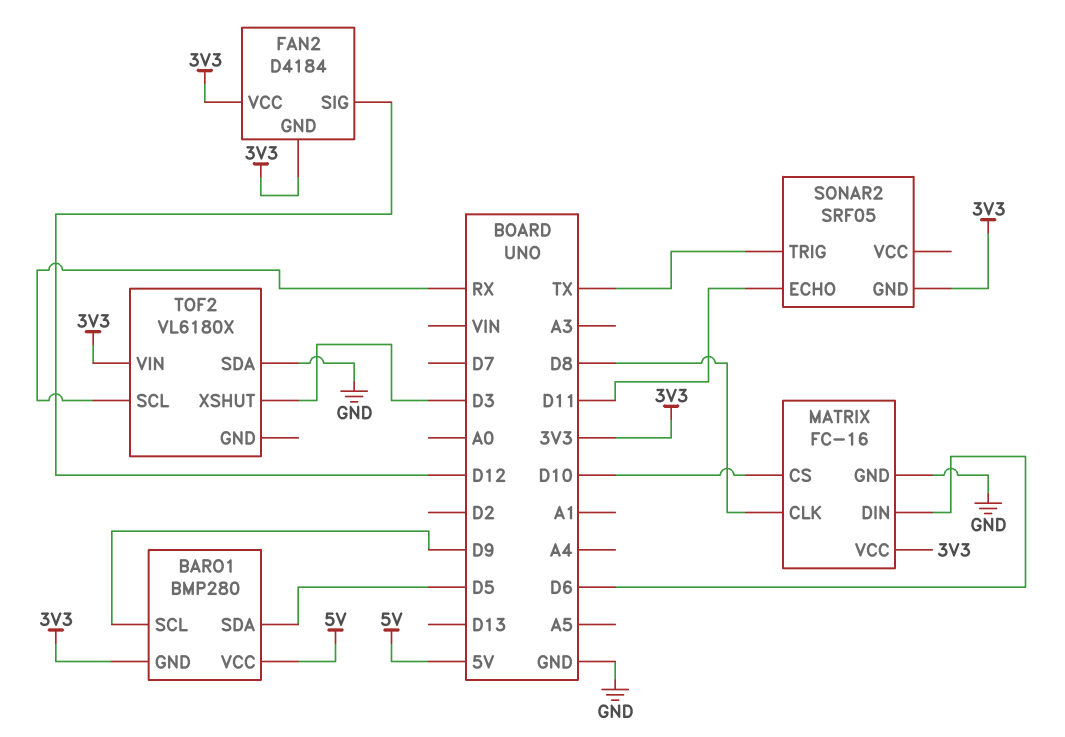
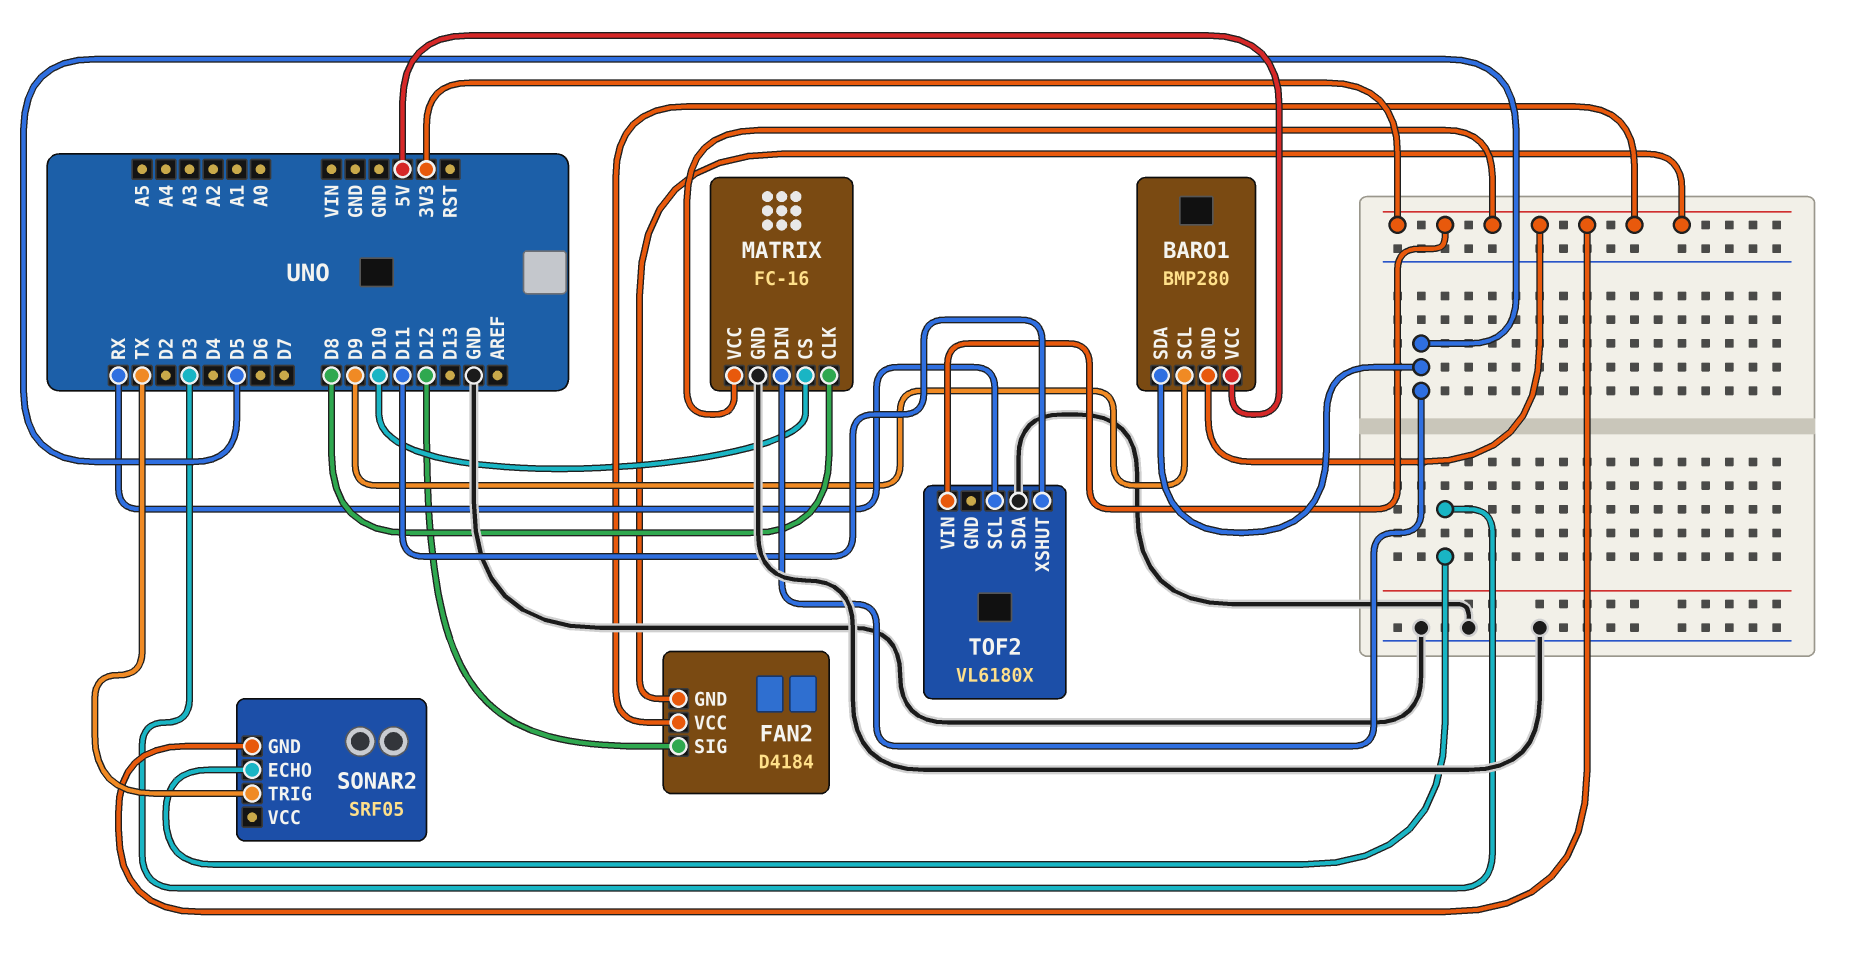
MATRIX pin DIN: D6 -> D5
SONAR2 pin ECHO: D11 -> D3
TOF2 pin XSHUT: D3 -> D11

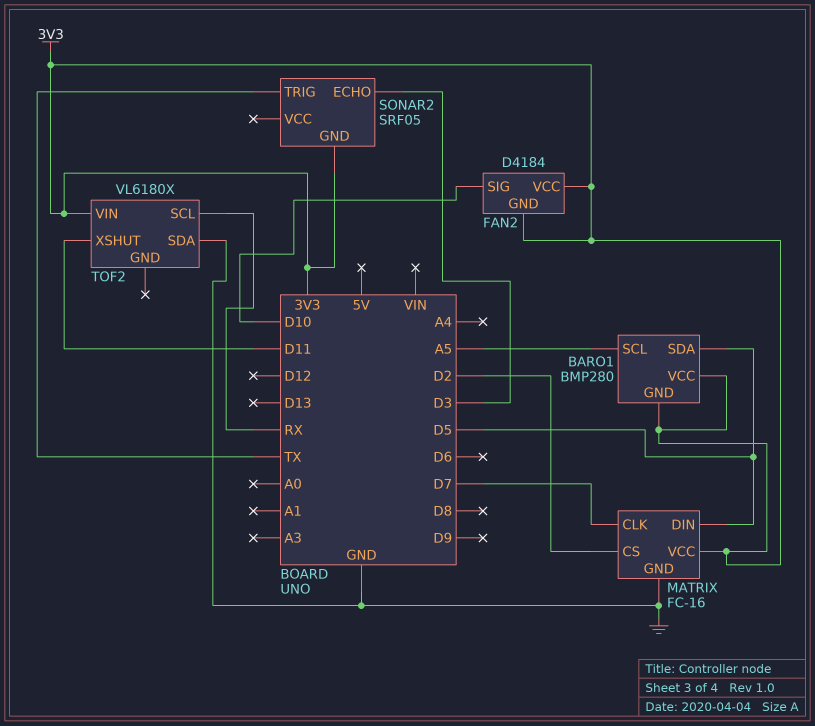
BARO1 pin SCL: D9 -> A5
BARO1 pin VCC: 5V -> 3V3
FAN2 pin SIG: D12 -> D10
MATRIX pin CLK: D8 -> D7
MATRIX pin CS: D10 -> D2

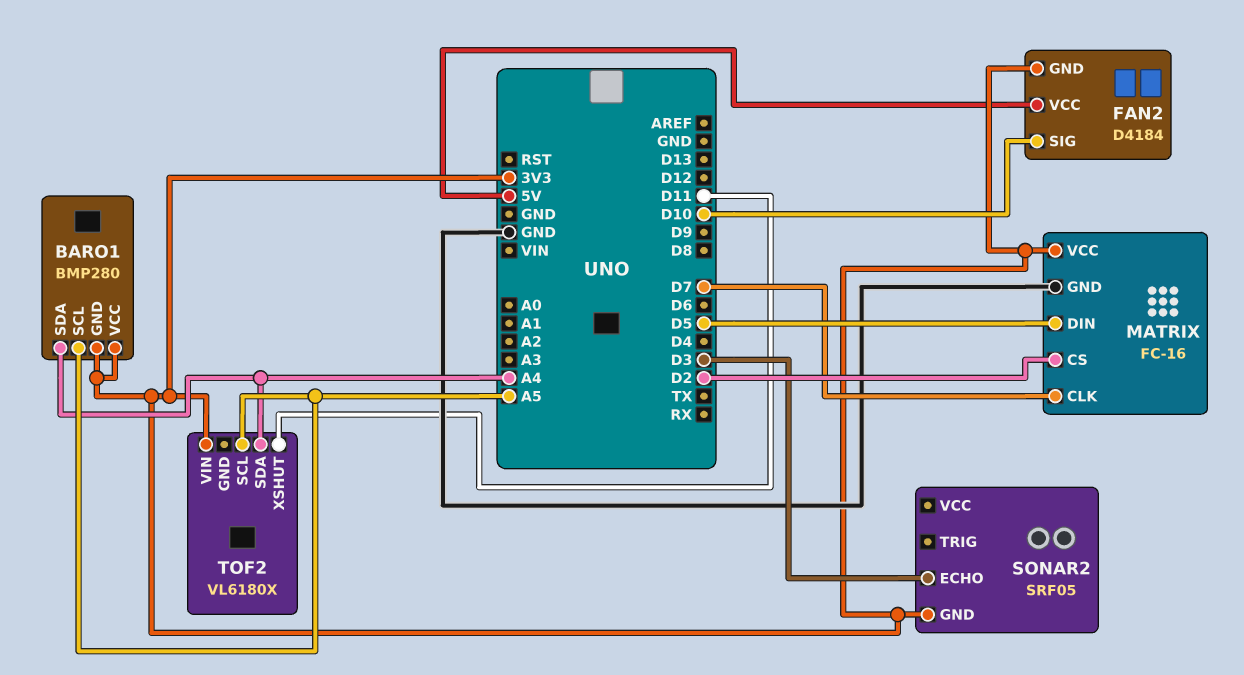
BARO1 pin SDA: D5 -> A4
FAN2 pin VCC: 3V3 -> 5V
SONAR2 pin TRIG: TX -> none
TOF2 pin SCL: RX -> A5
TOF2 pin SDA: GND -> A4

